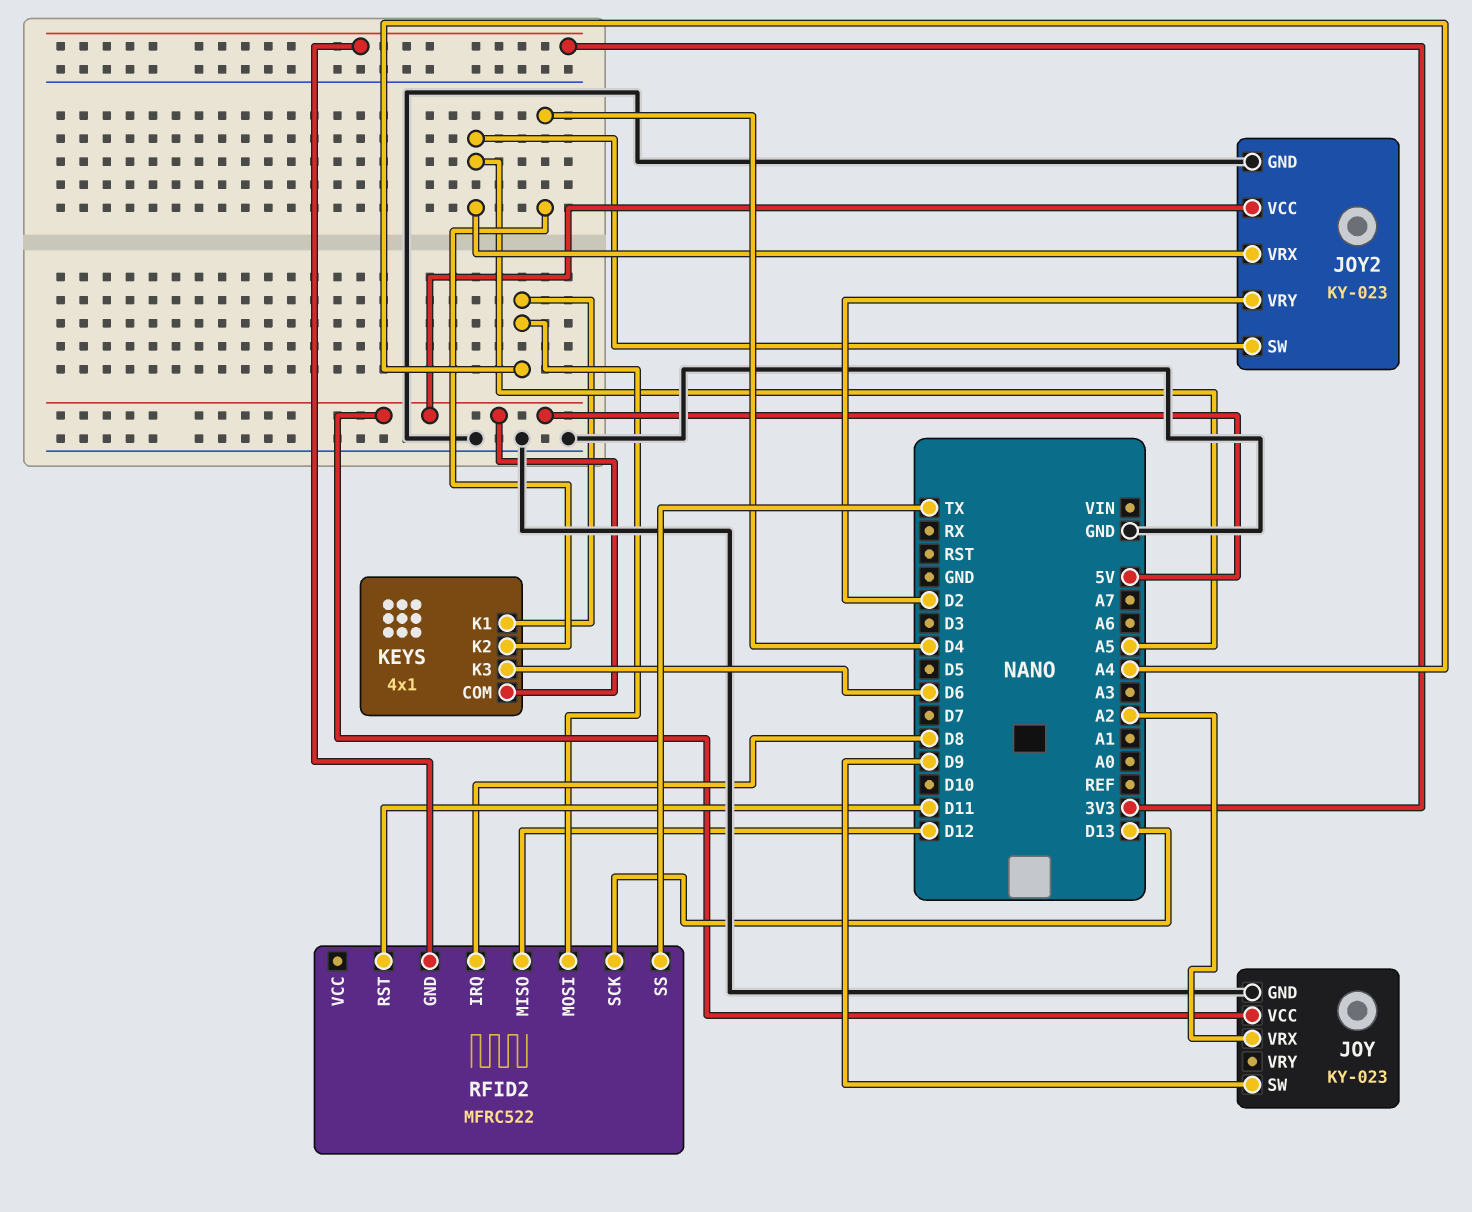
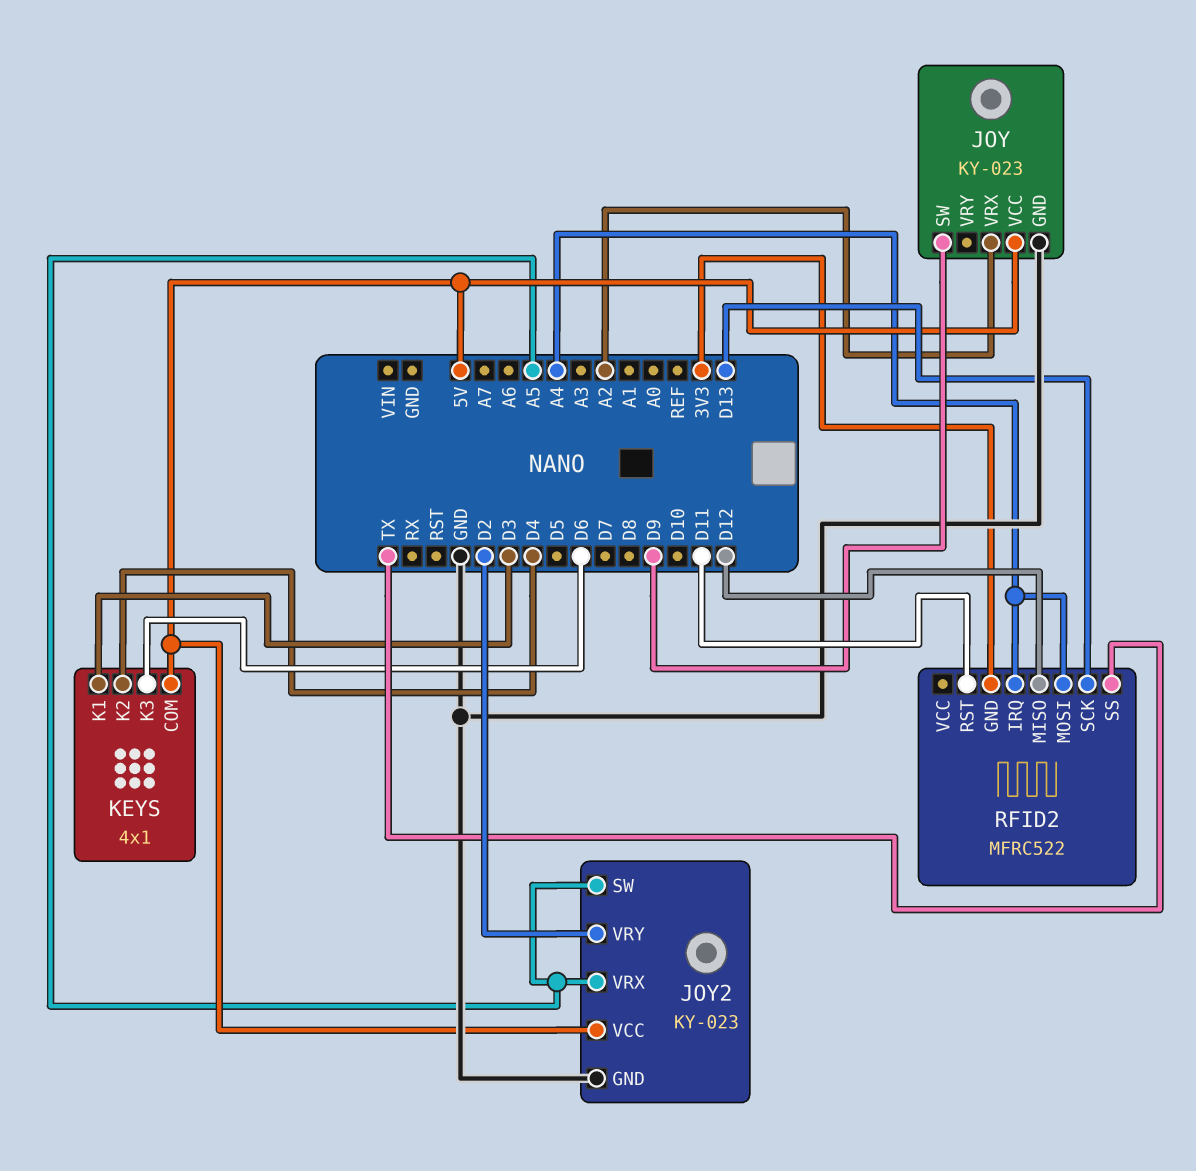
KEYS pin K1: A4 -> D3
RFID2 pin IRQ: D8 -> A4

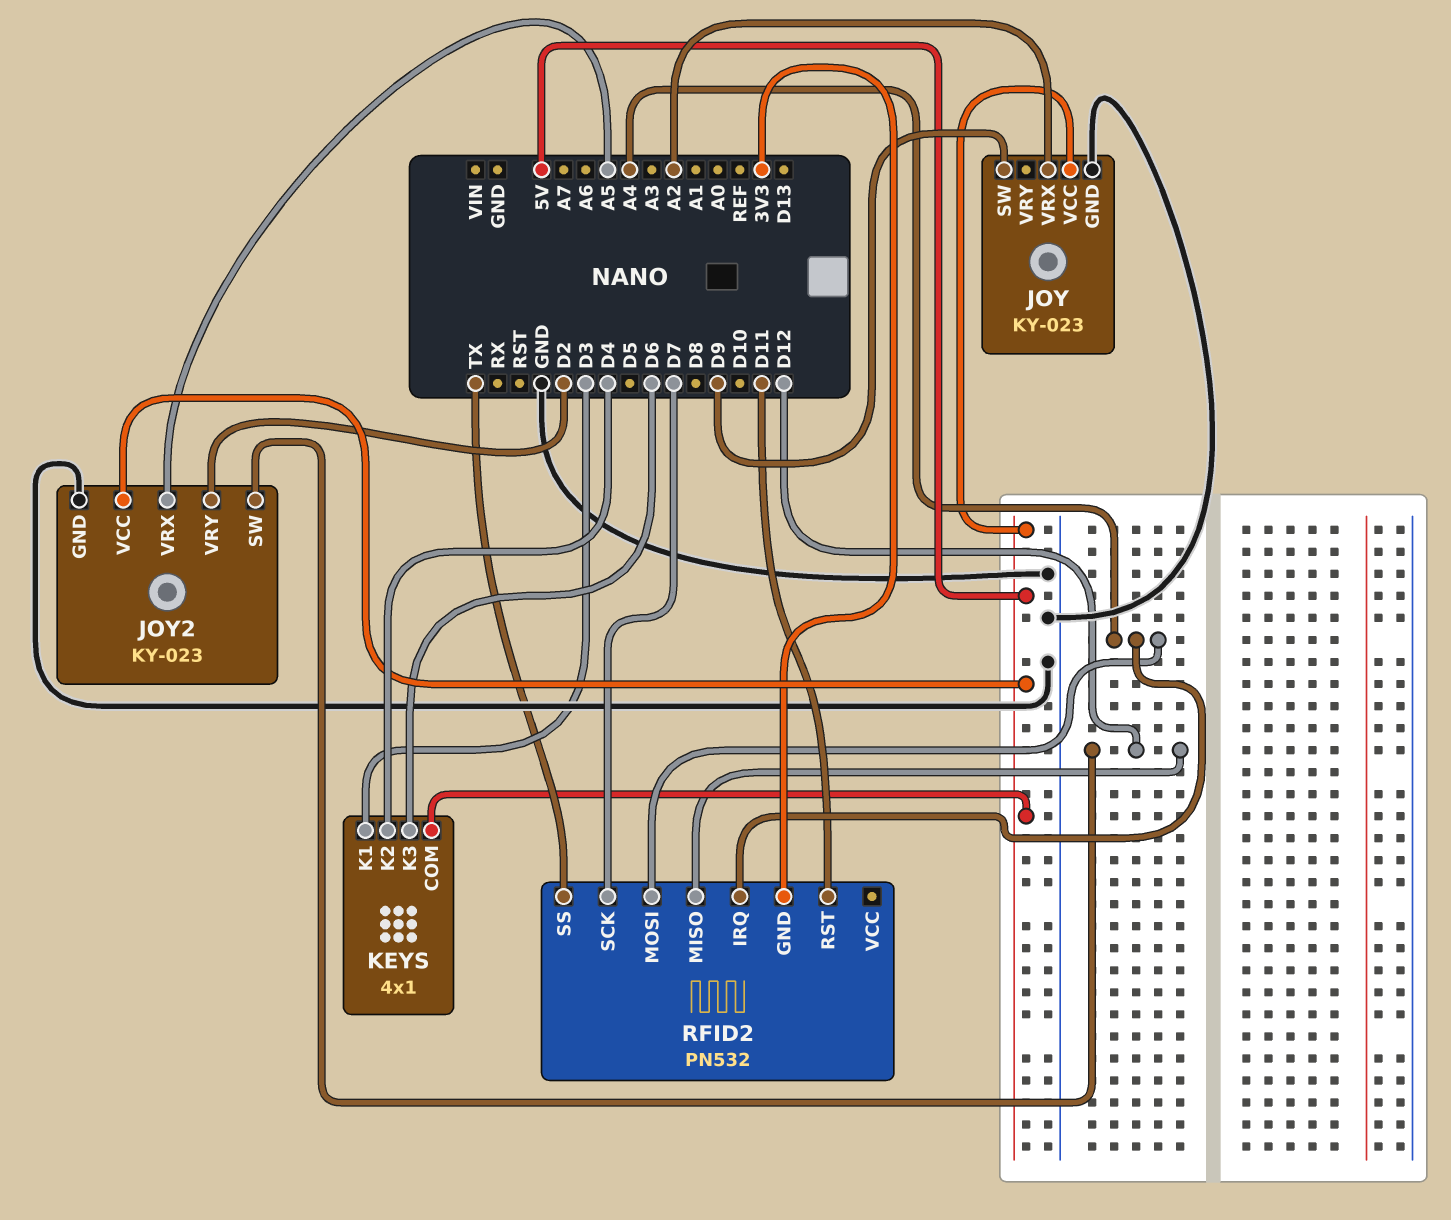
JOY2 pin SW: A5 -> D12
RFID2: MFRC522 -> PN532
RFID2 pin SCK: D13 -> D7

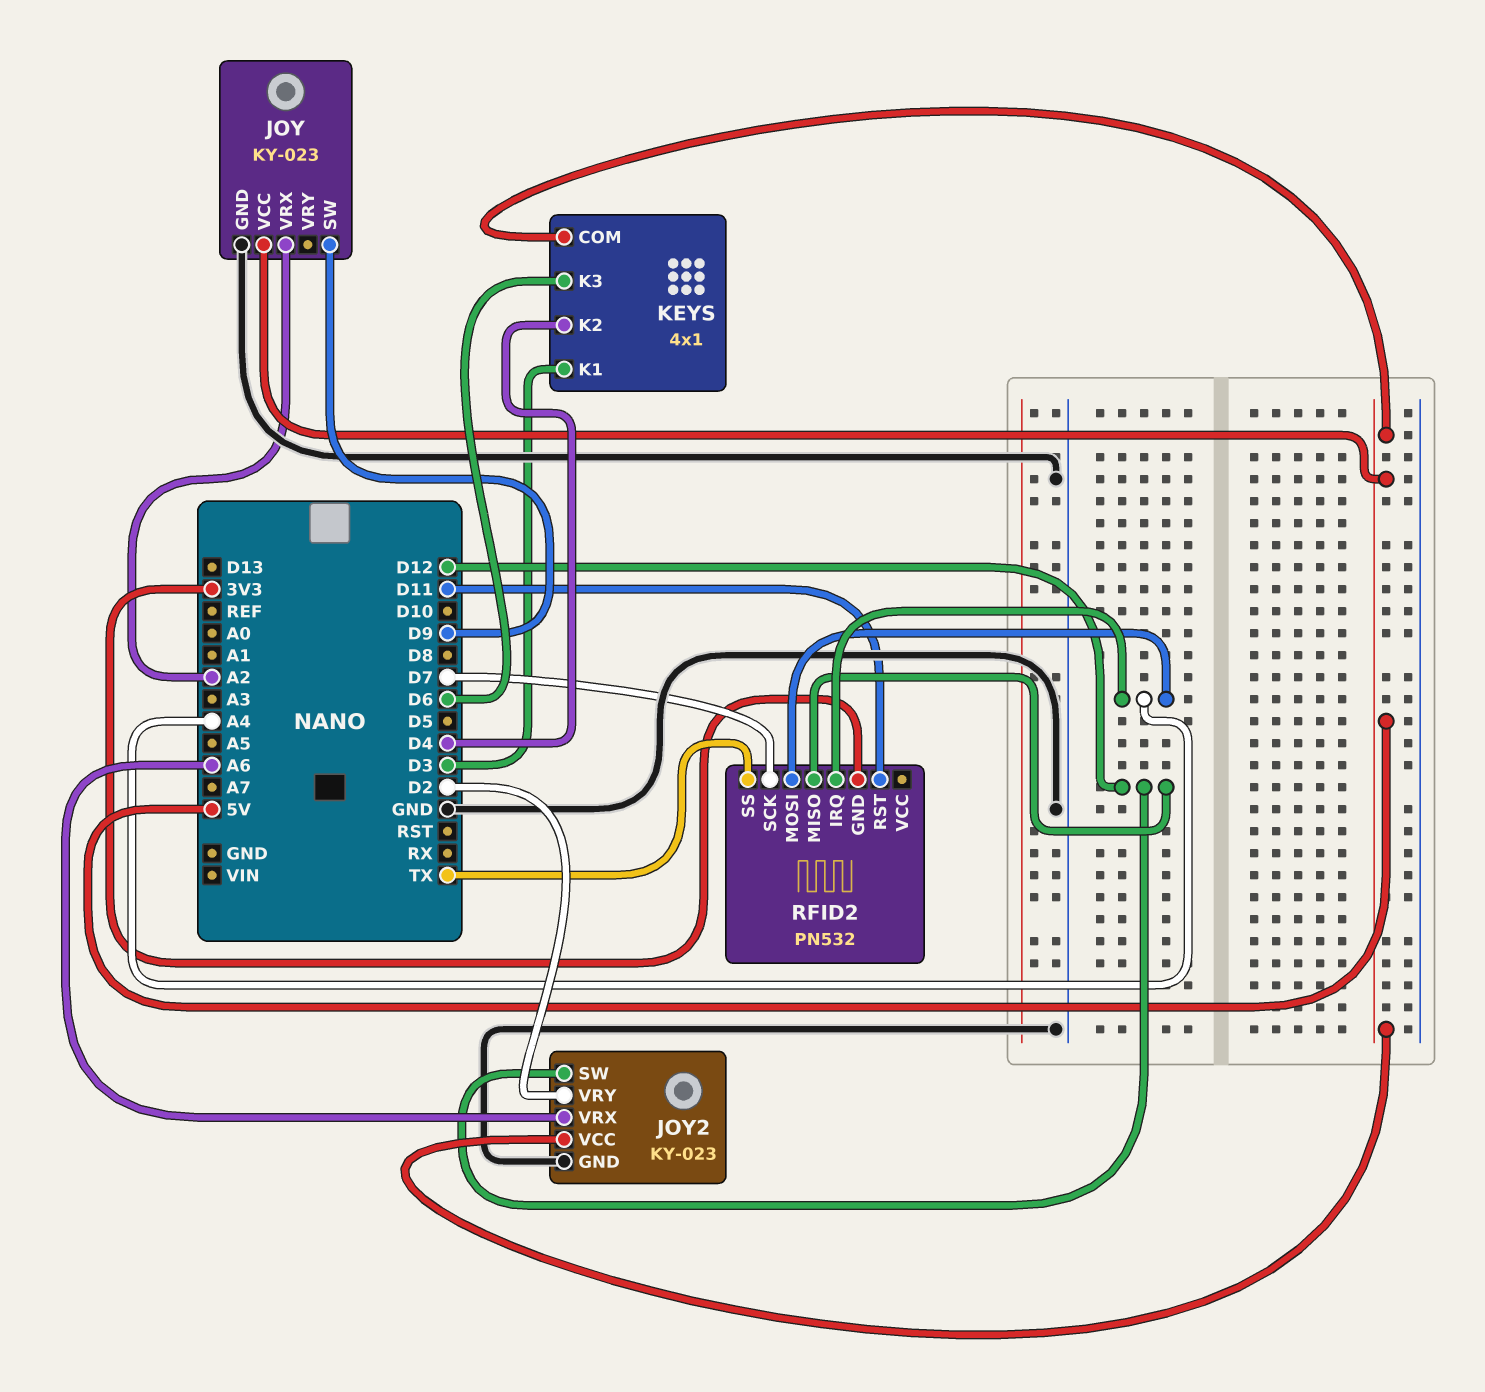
JOY2 pin VRX: A5 -> A6

